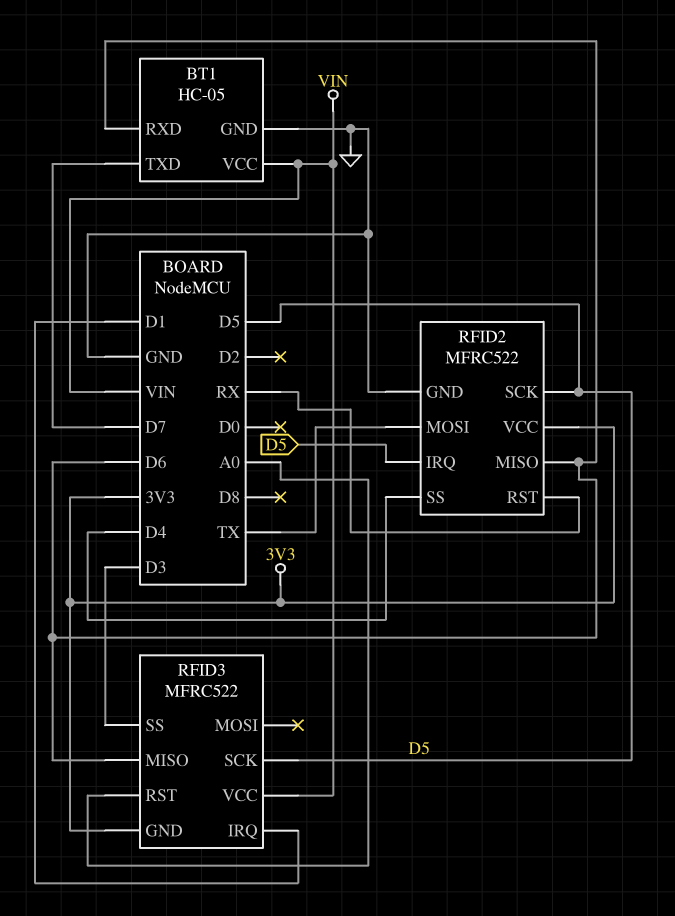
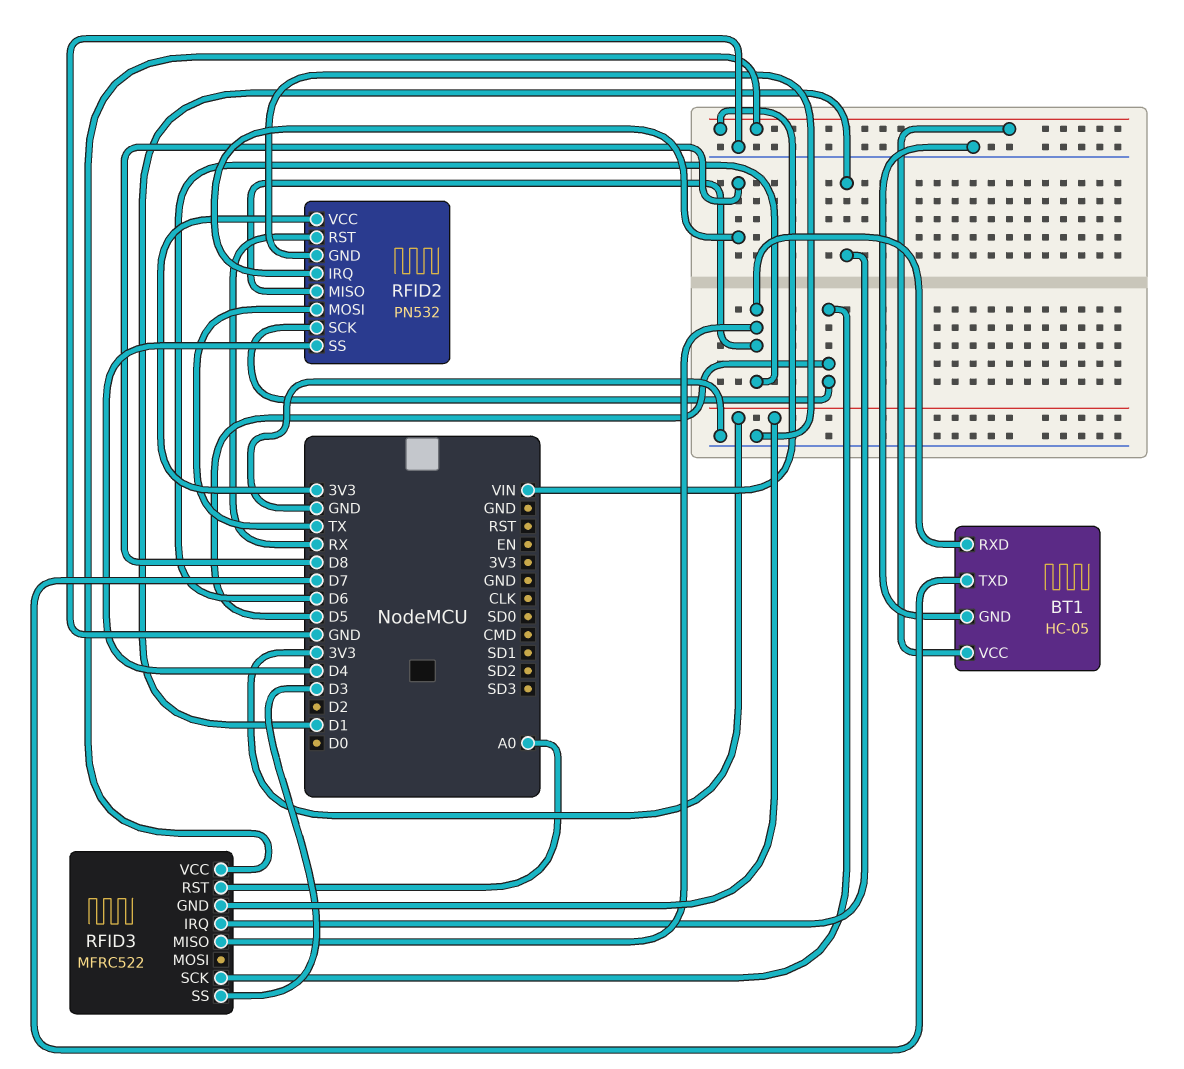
RFID2: MFRC522 -> PN532
RFID2 pin IRQ: D5 -> D8

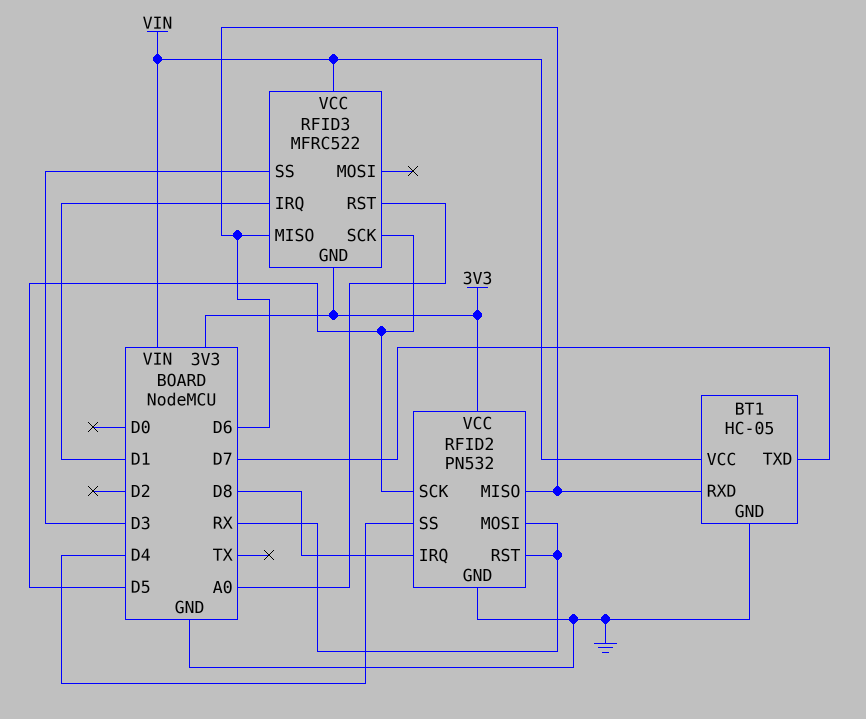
RFID2 pin MOSI: TX -> RX

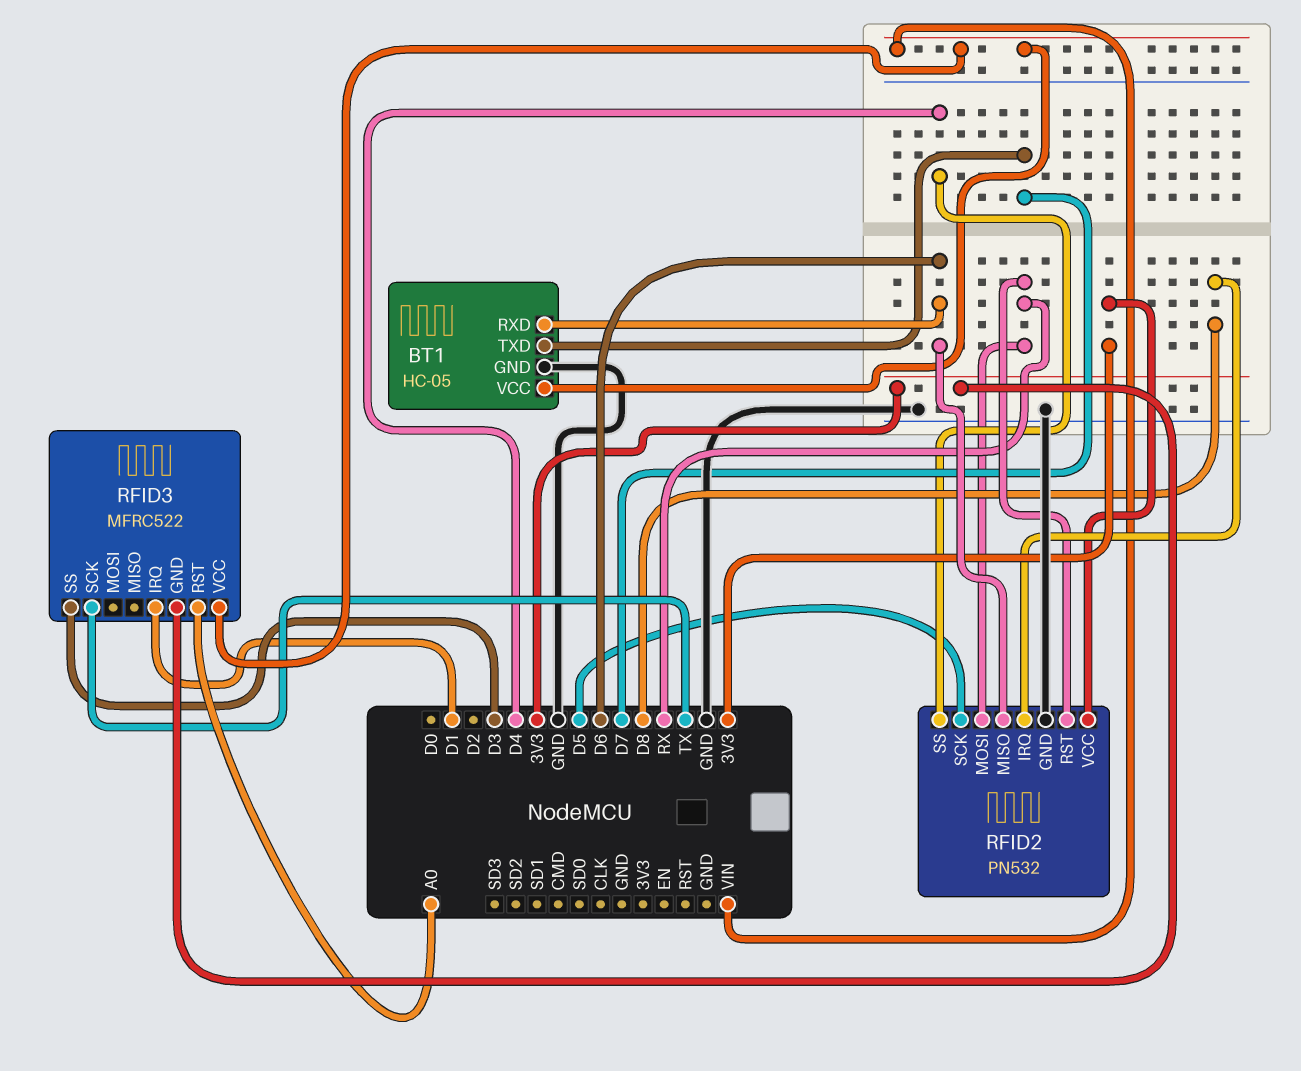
RFID3 pin MISO: D6 -> none
RFID3 pin SCK: D5 -> TX

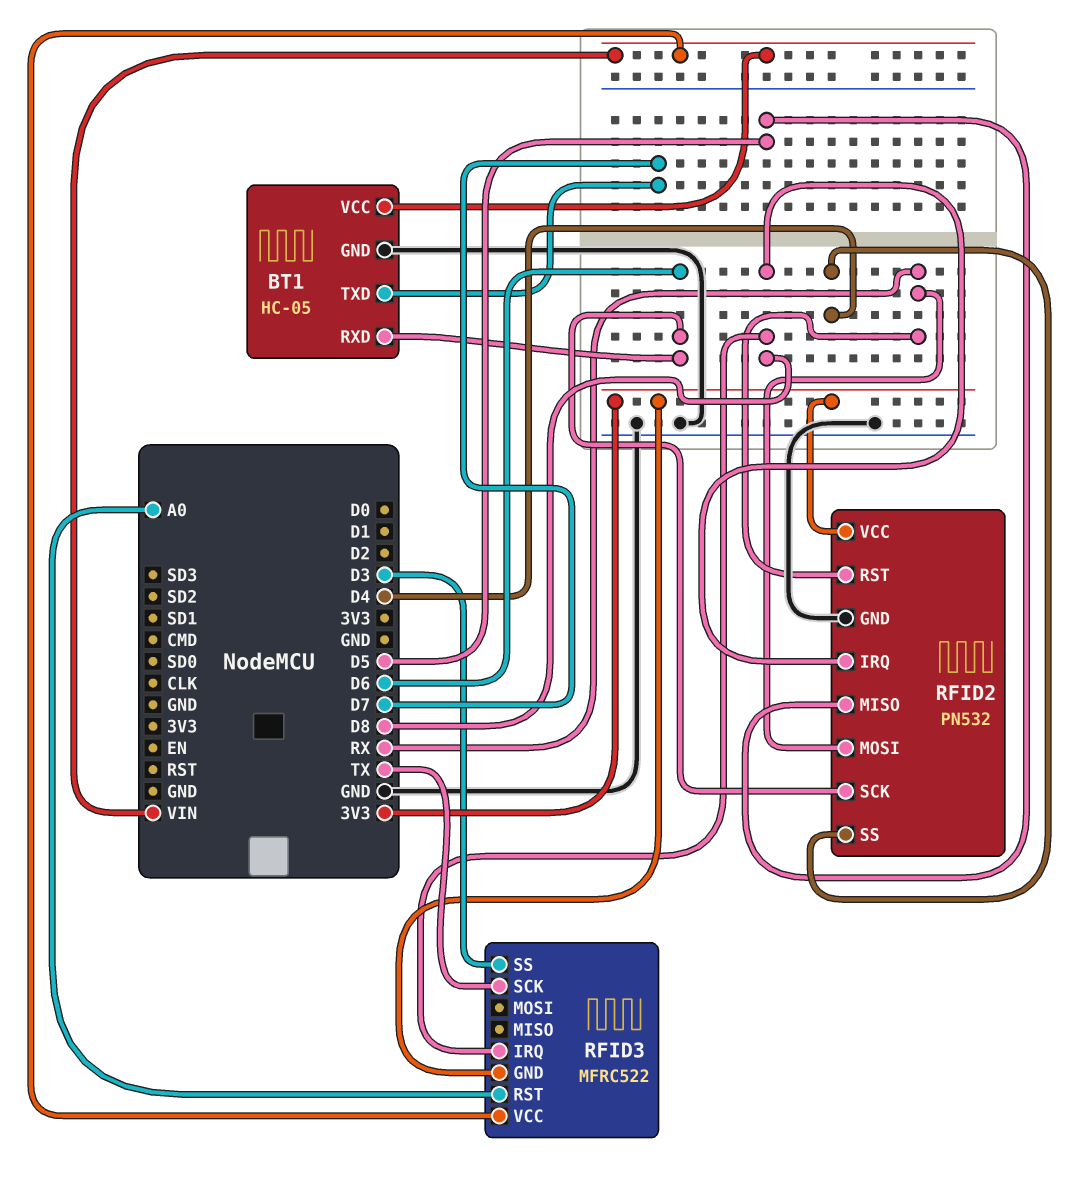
RFID2 pin MISO: D6 -> D5
RFID2 pin SCK: D5 -> D6
RFID3 pin IRQ: D1 -> D8

